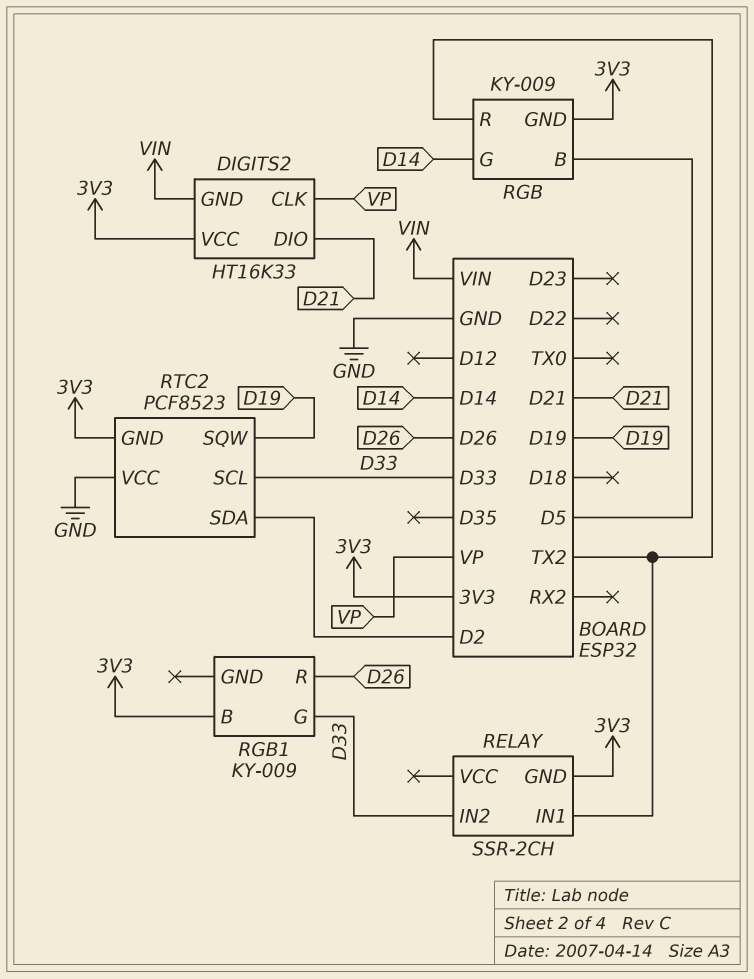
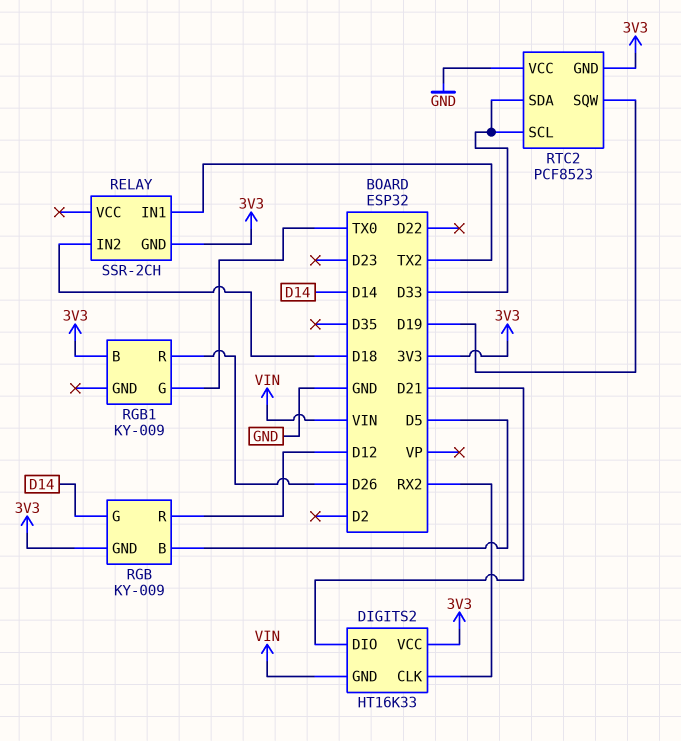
DIGITS2 pin CLK: VP -> RX2
RELAY pin IN2: D33 -> D18
RGB pin R: TX2 -> D12
RGB1 pin G: D33 -> TX0
RTC2 pin SDA: D2 -> D33

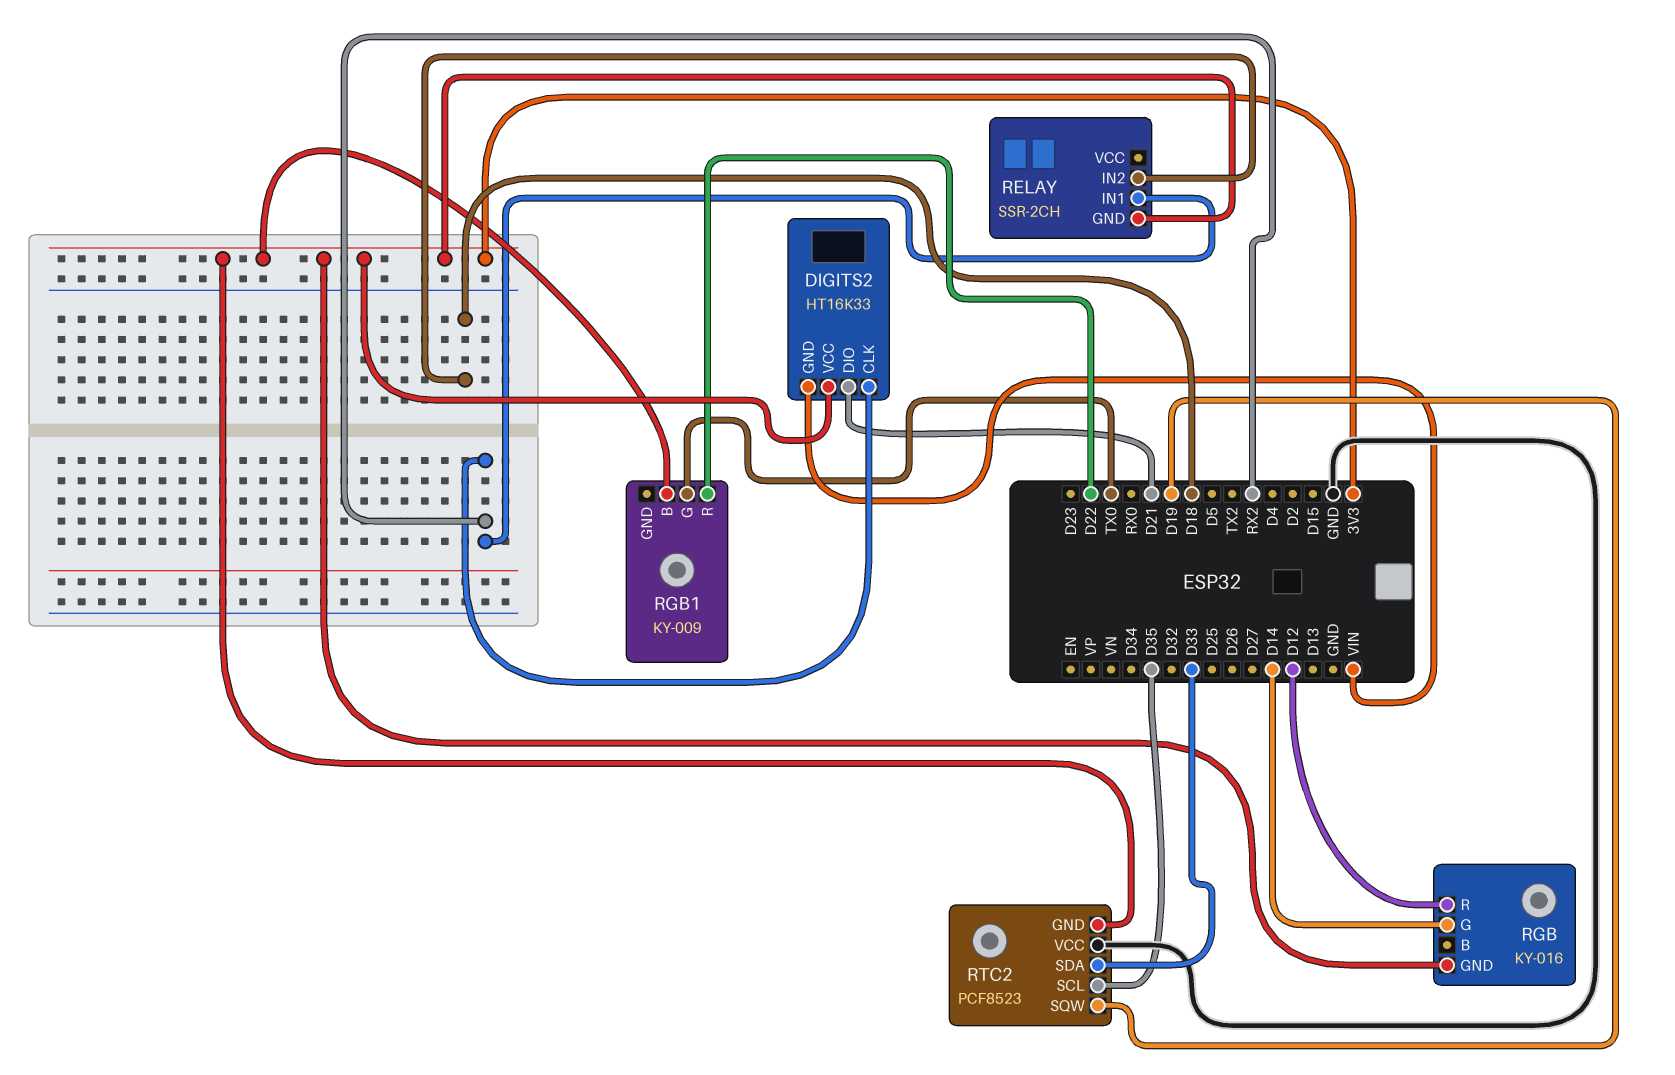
RELAY pin IN1: TX2 -> RX2
RGB: KY-009 -> KY-016
RGB pin B: D5 -> none
RGB1 pin R: D26 -> D22
RTC2 pin SCL: D33 -> D35

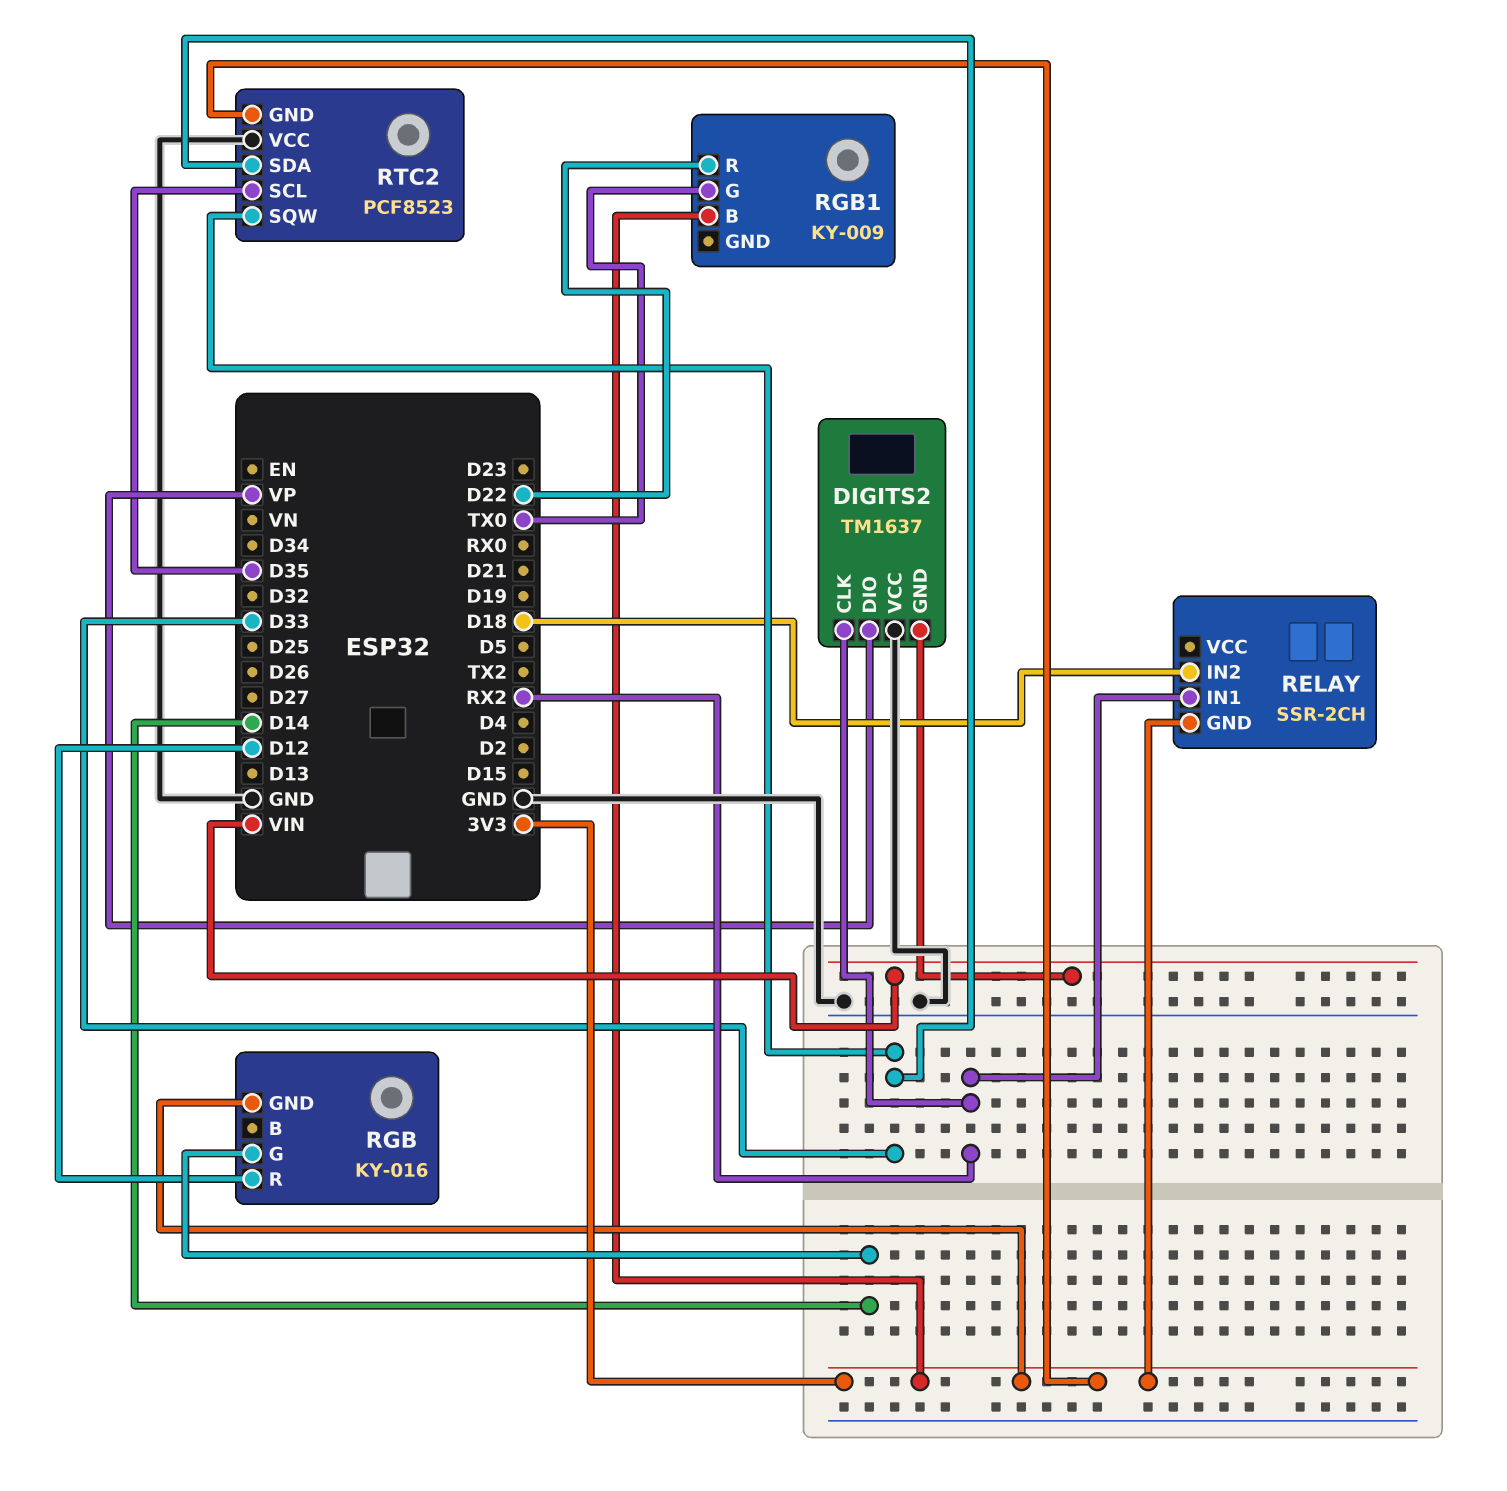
DIGITS2: HT16K33 -> TM1637
DIGITS2 pin DIO: D21 -> VP
DIGITS2 pin VCC: 3V3 -> GND
RTC2 pin SQW: D19 -> D33

